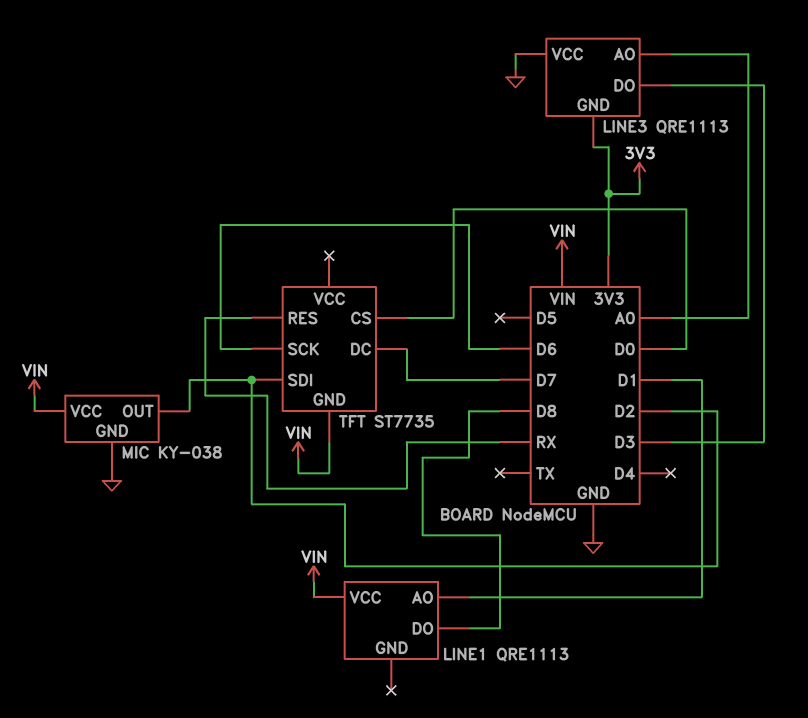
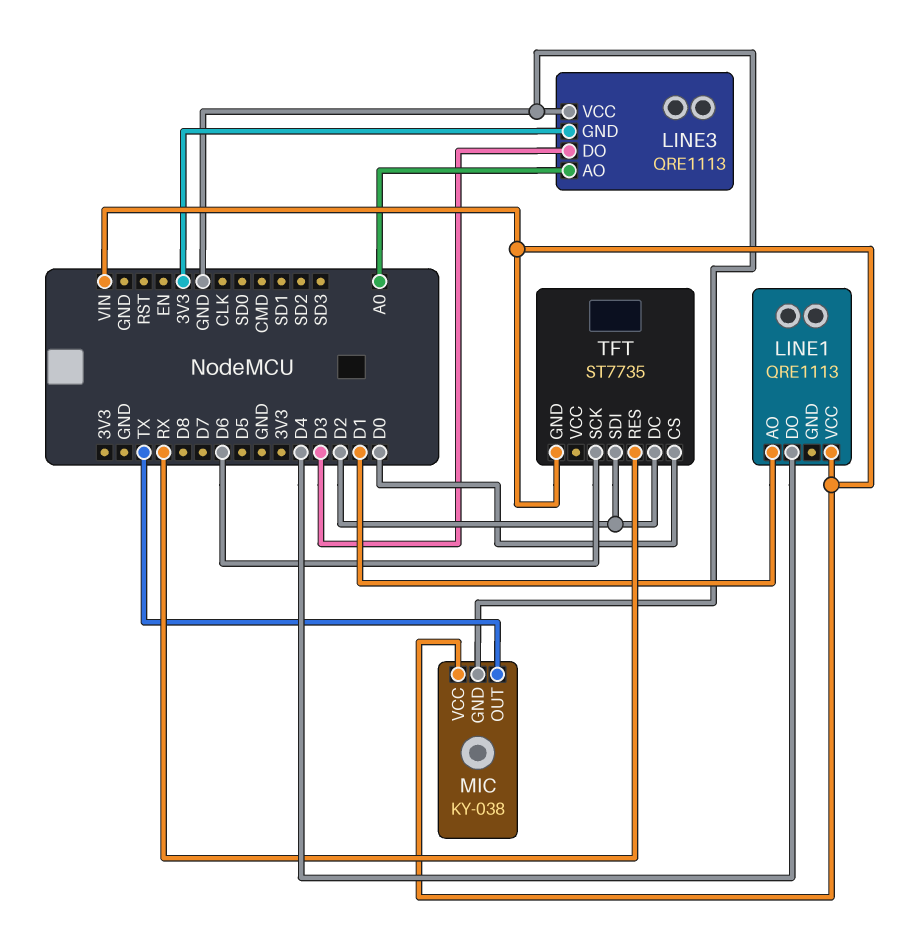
LINE1 pin DO: D8 -> D4
MIC pin OUT: D2 -> TX
TFT pin DC: D7 -> D2

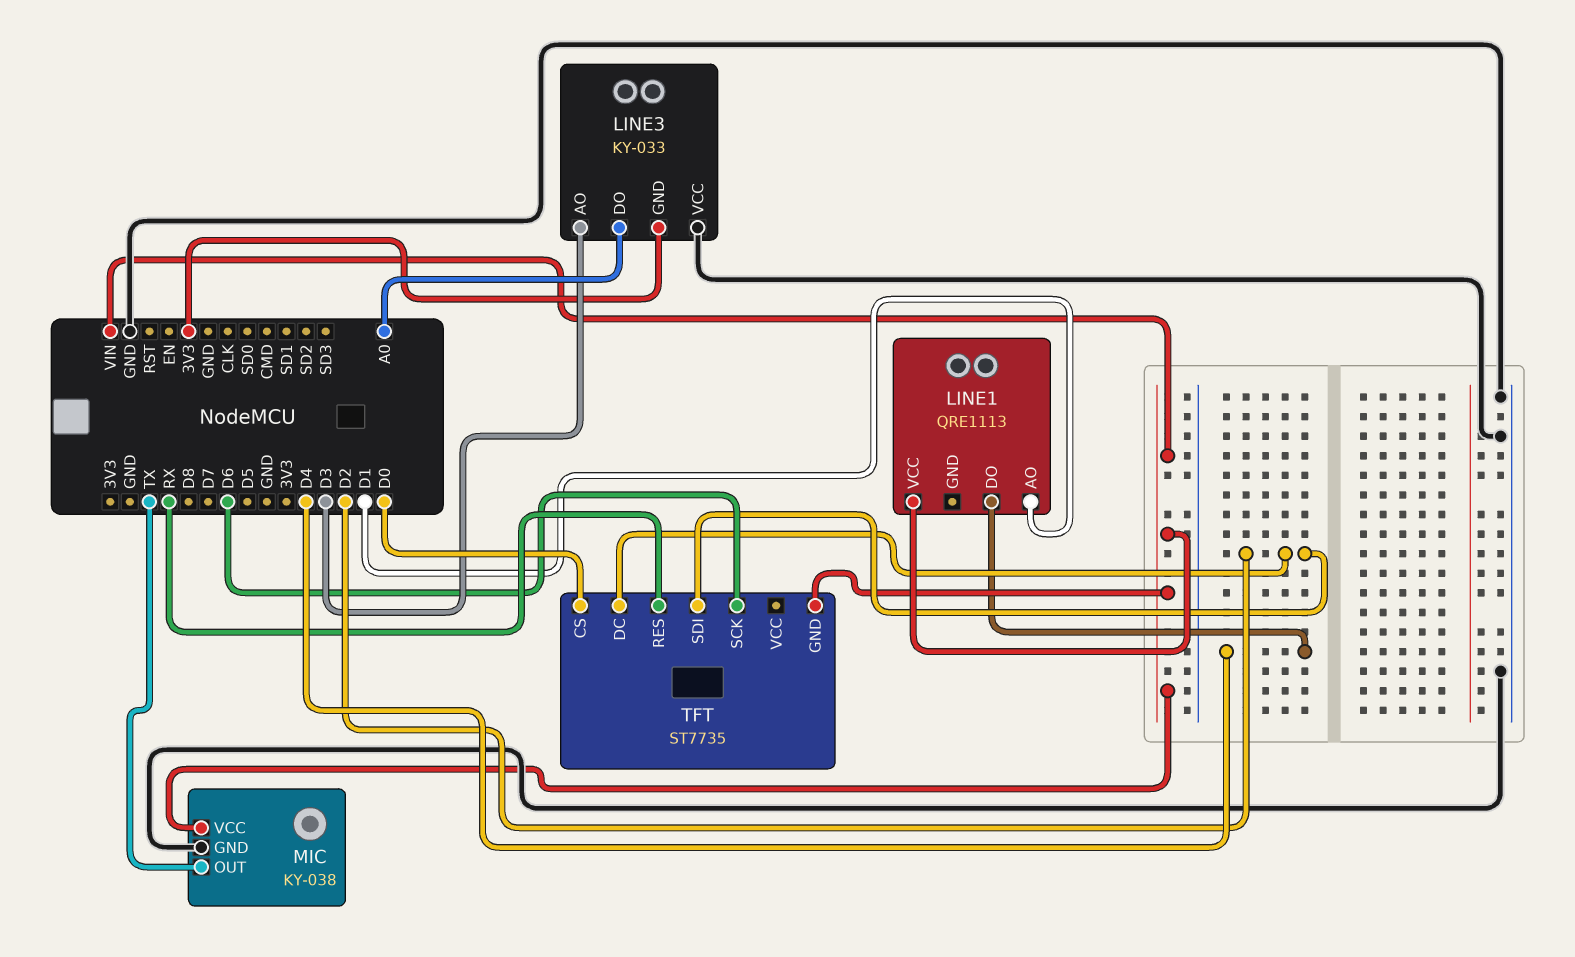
LINE3: QRE1113 -> KY-033
LINE3 pin AO: A0 -> D3
LINE3 pin DO: D3 -> A0

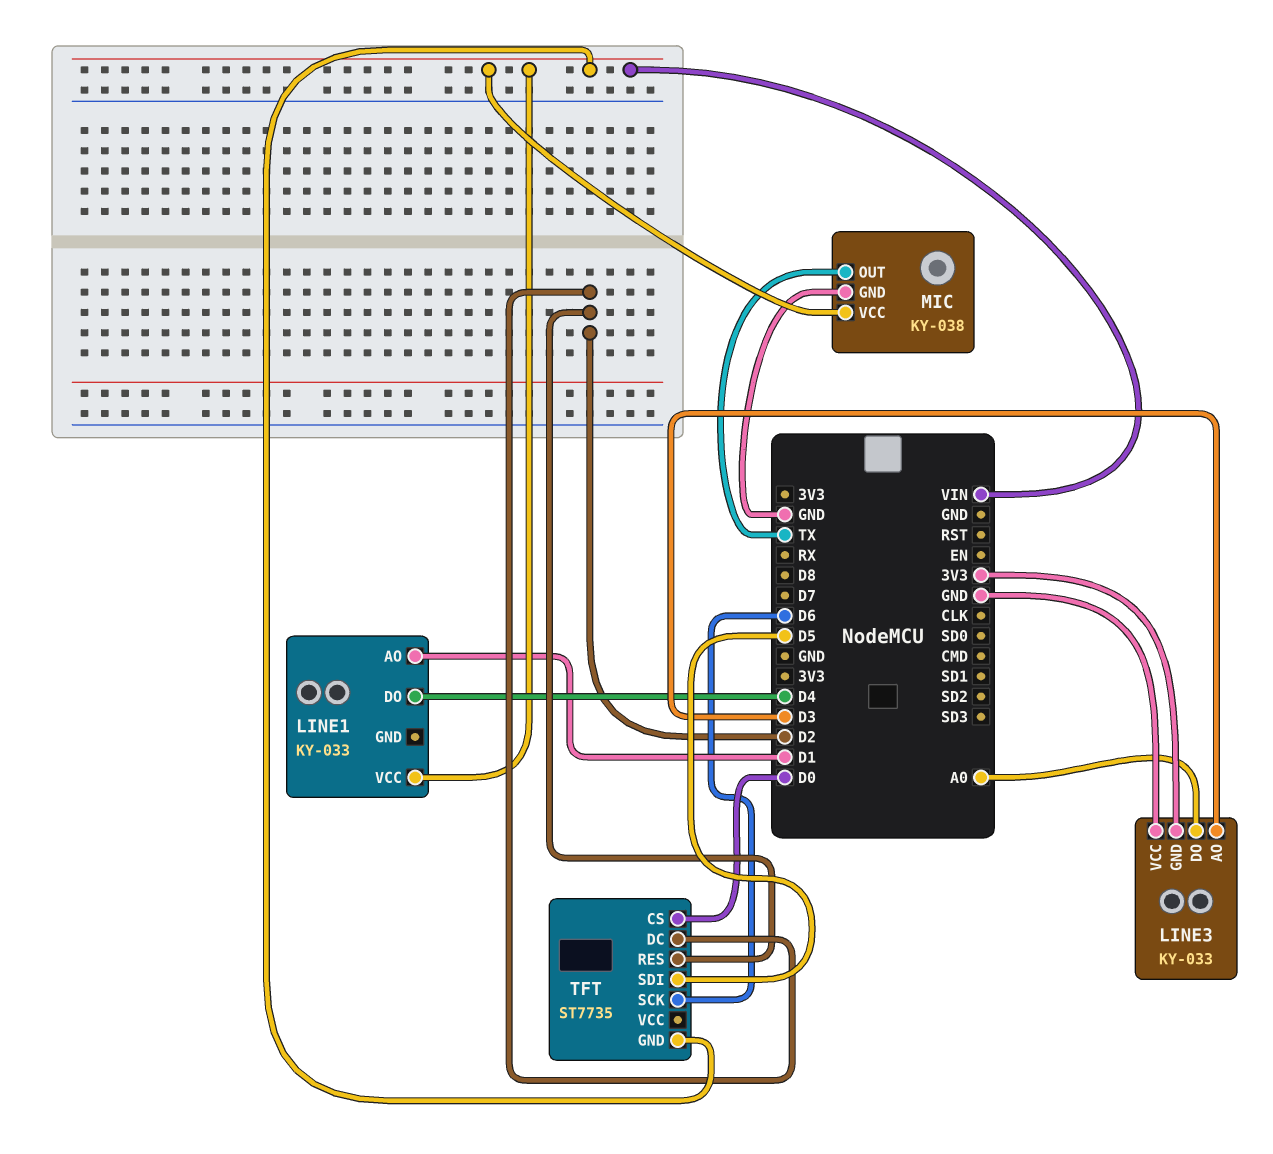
LINE1: QRE1113 -> KY-033
TFT pin RES: RX -> D2
TFT pin SDI: D2 -> D5

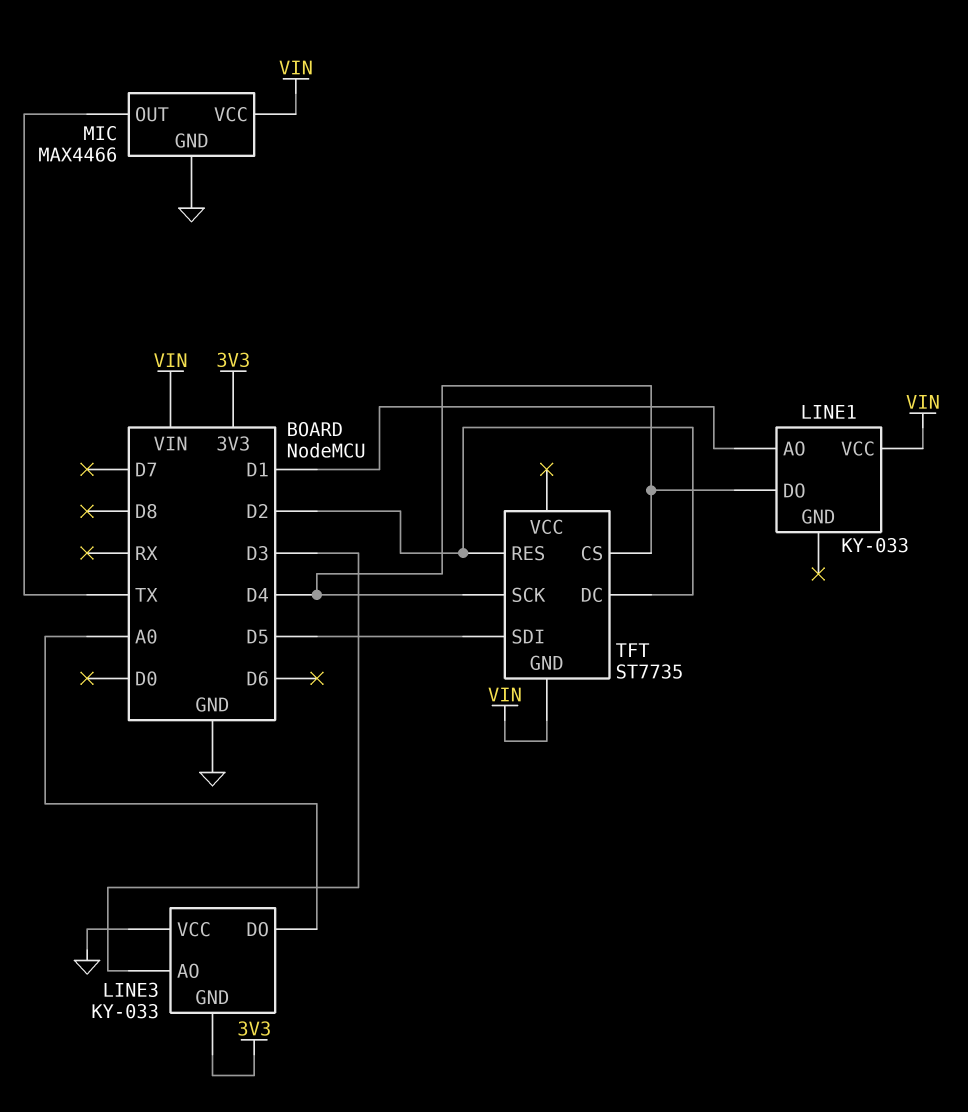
MIC: KY-038 -> MAX4466
TFT pin CS: D0 -> D4
TFT pin SCK: D6 -> D4

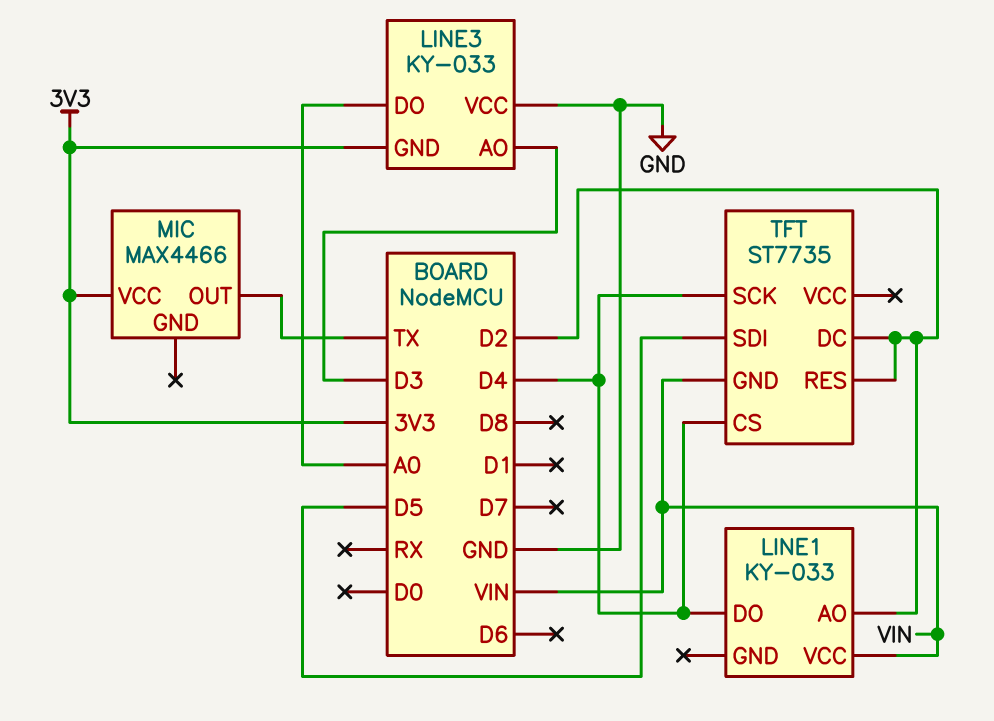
LINE1 pin AO: D1 -> D2
MIC pin GND: GND -> none
MIC pin VCC: VIN -> 3V3

